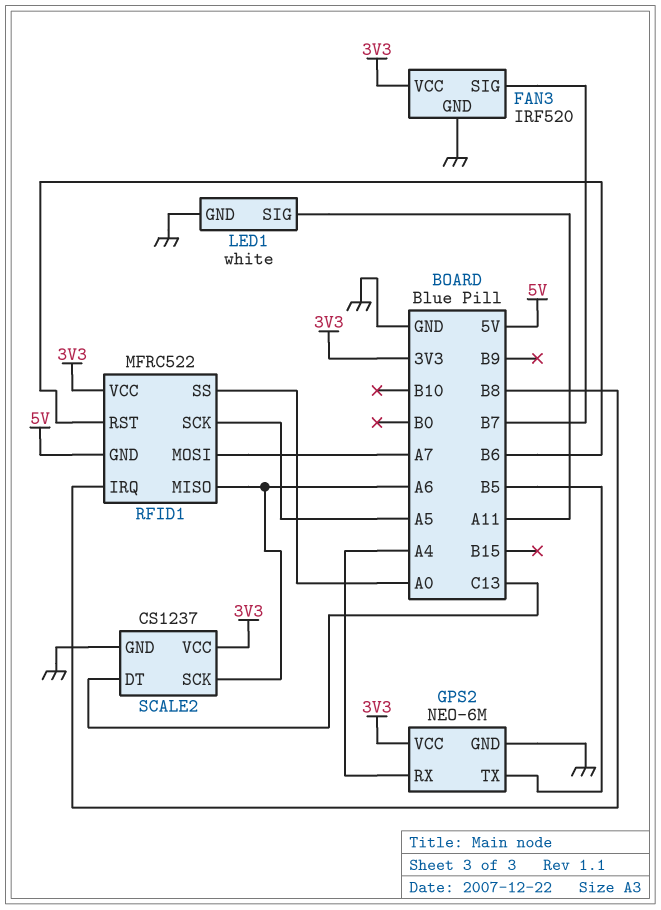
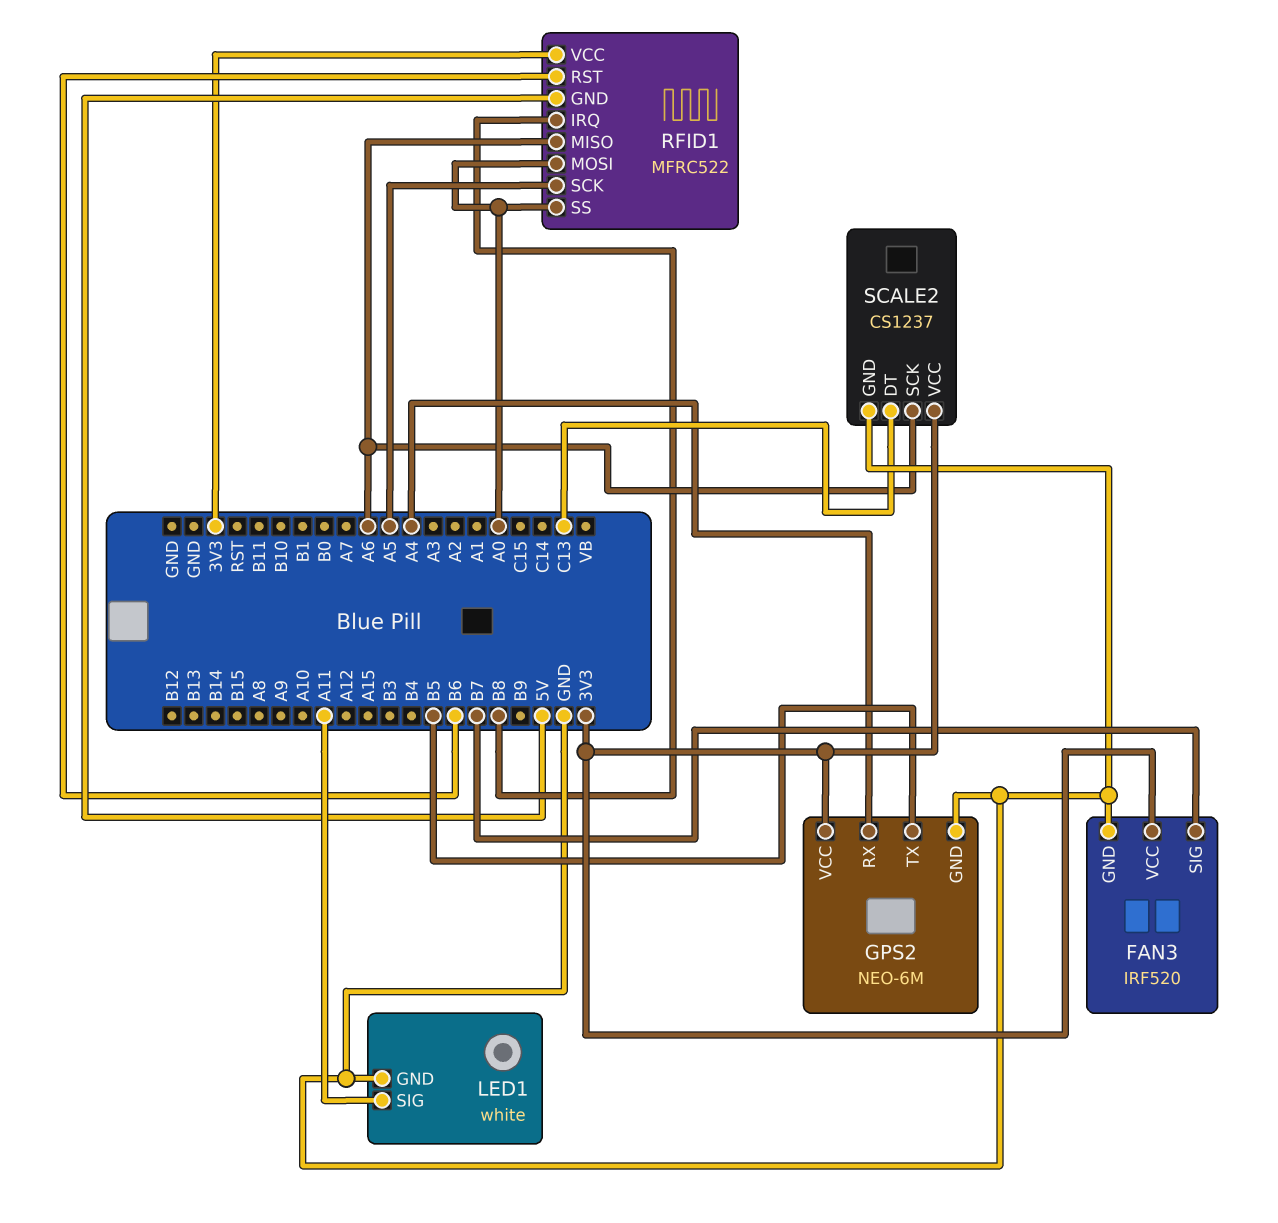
RFID1 pin MOSI: A7 -> A0

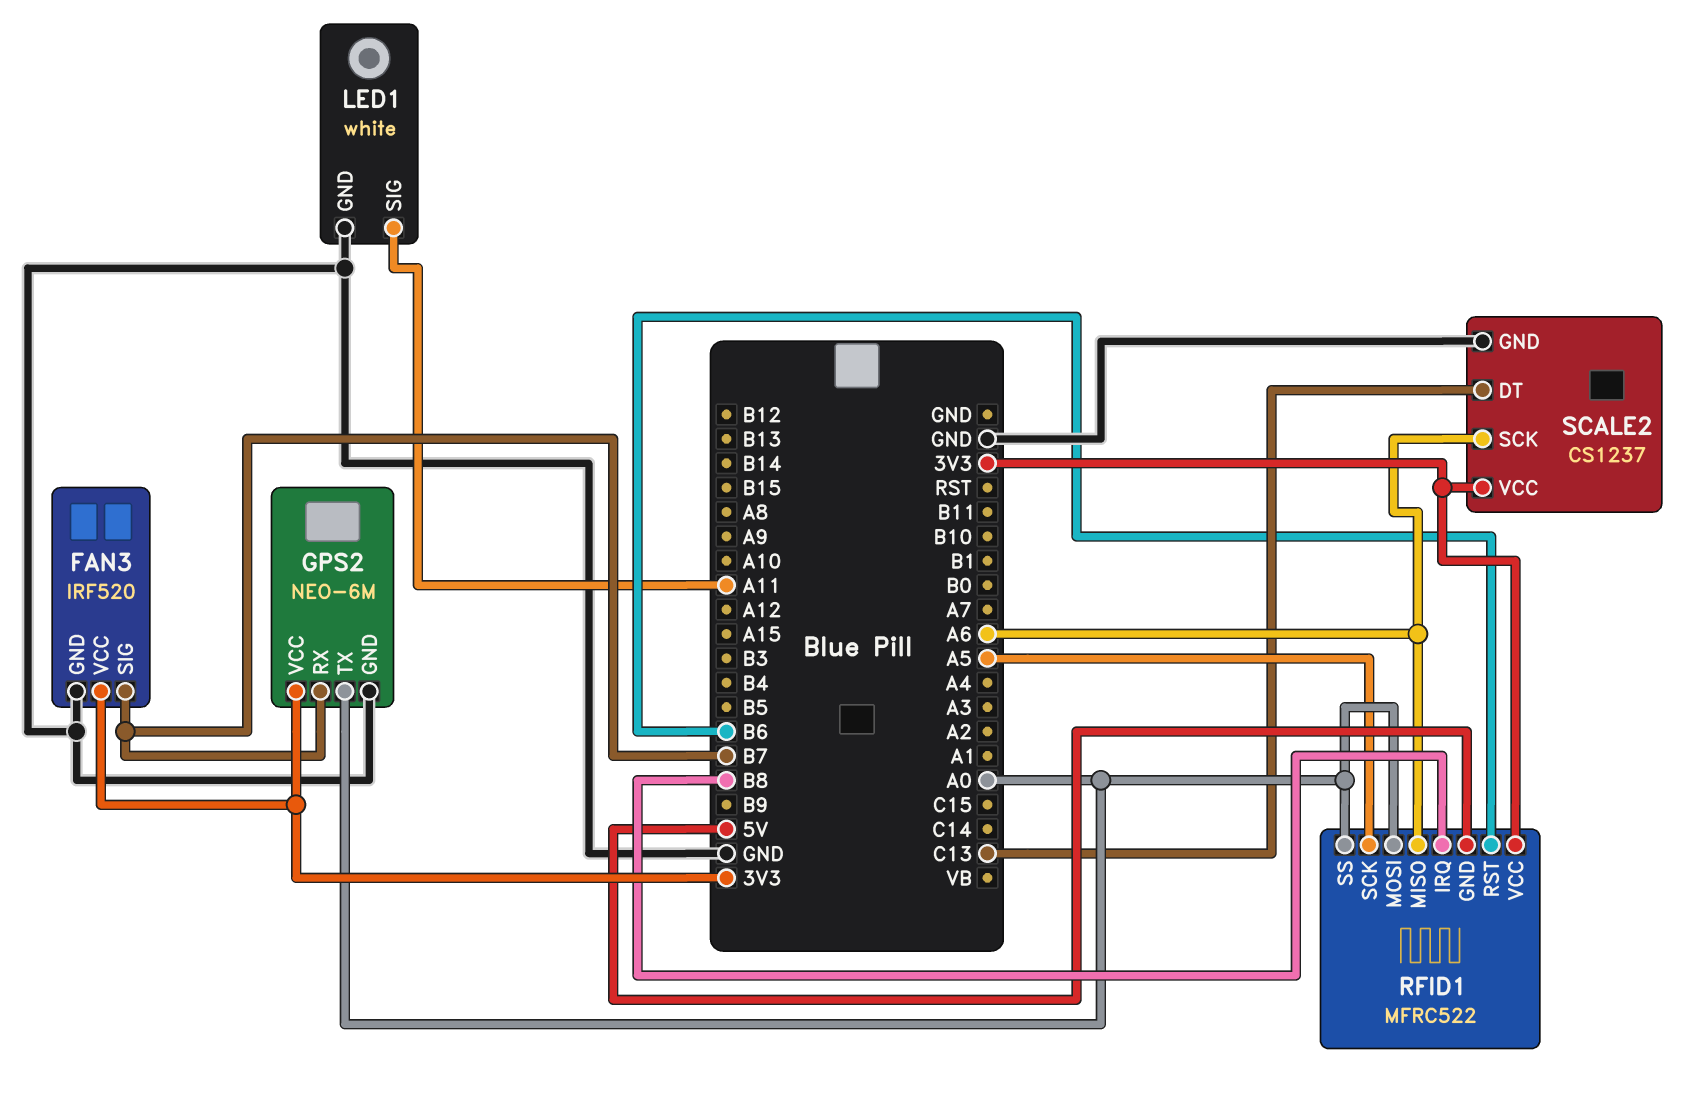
GPS2 pin RX: A4 -> B7
GPS2 pin TX: B5 -> A0

